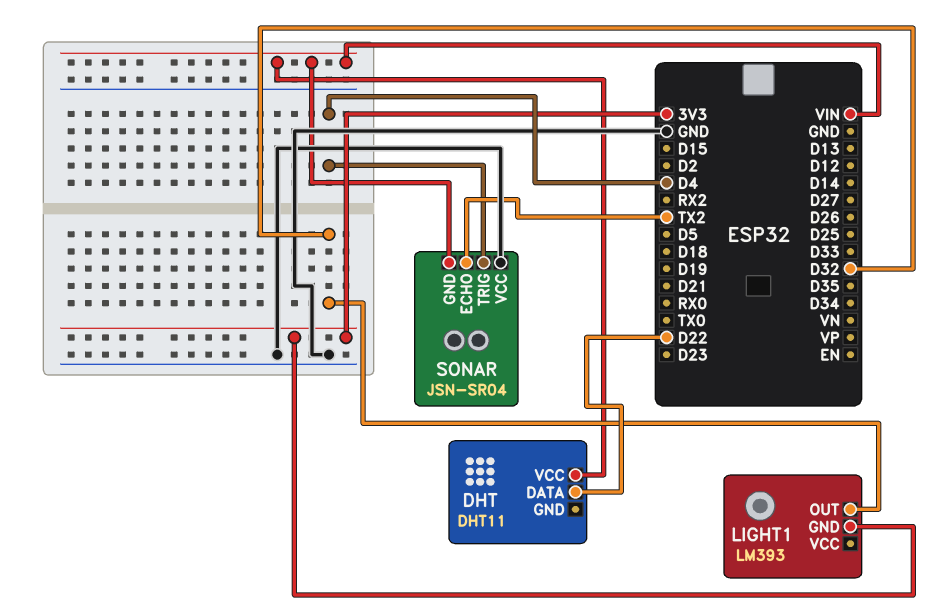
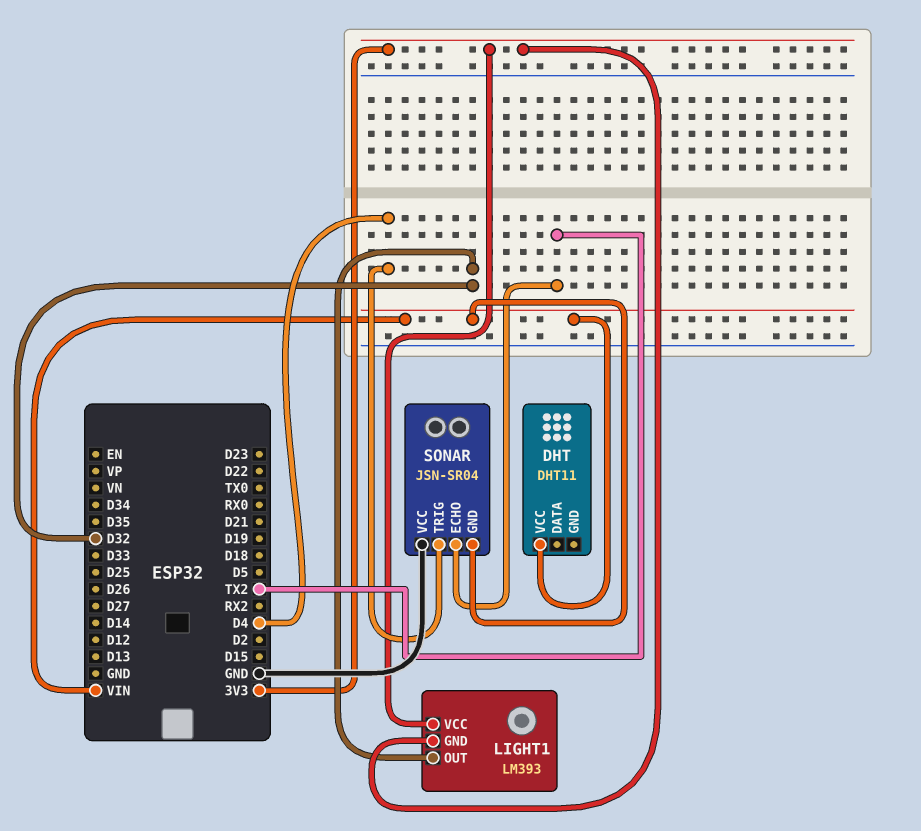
DHT pin DATA: D22 -> none
LIGHT1 pin VCC: none -> 3V3

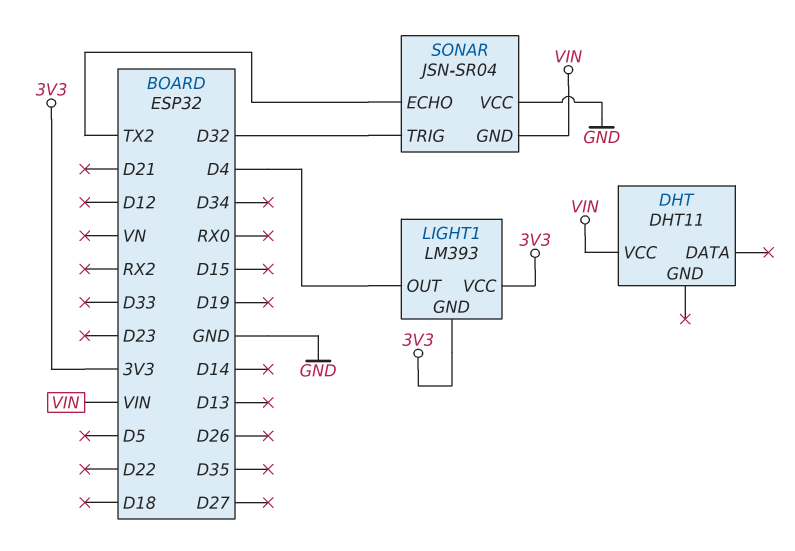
LIGHT1 pin OUT: D32 -> D4
SONAR pin TRIG: D4 -> D32

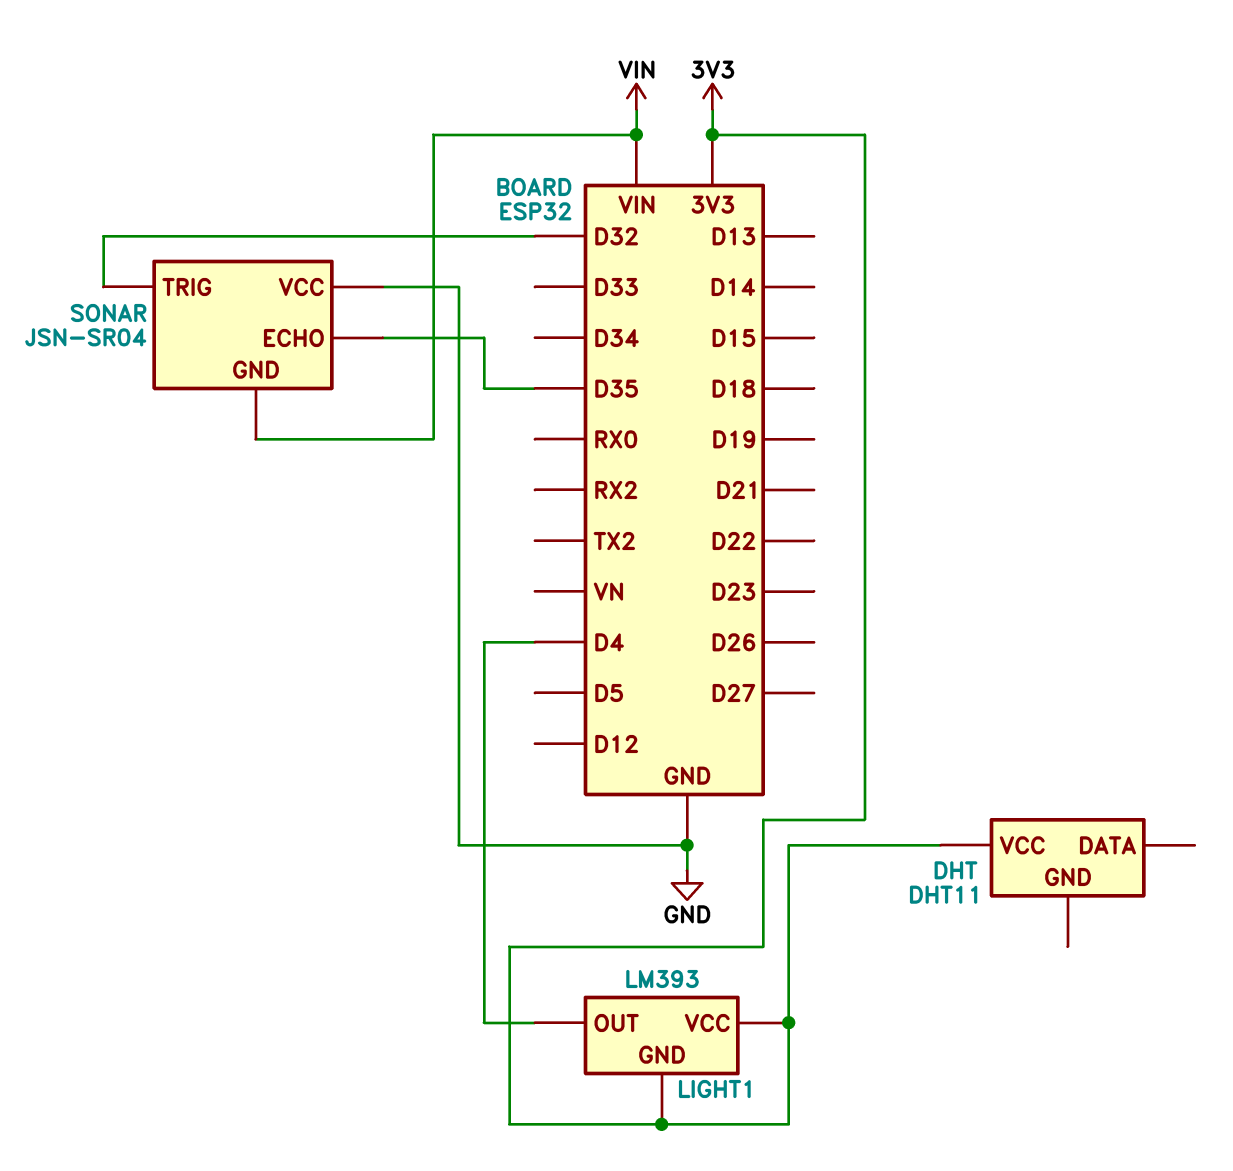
DHT pin VCC: VIN -> 3V3
SONAR pin ECHO: TX2 -> D35

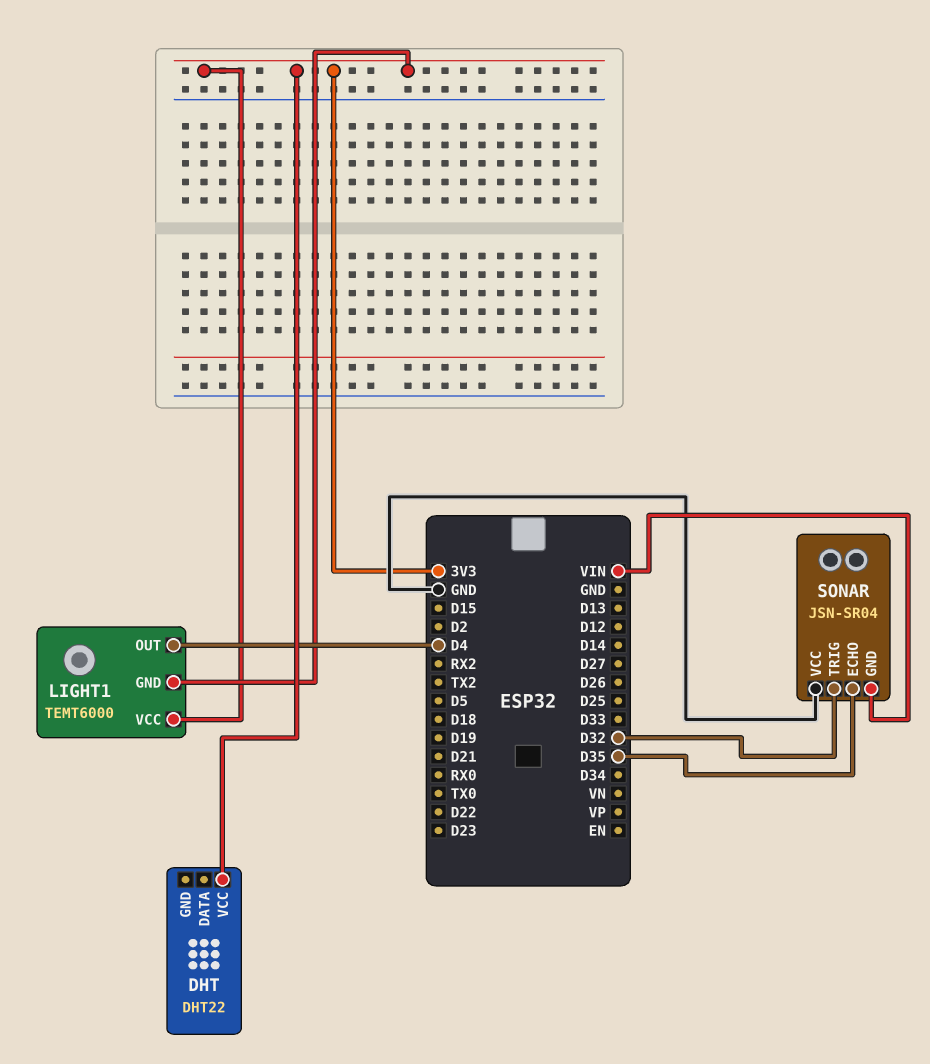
DHT: DHT11 -> DHT22
LIGHT1: LM393 -> TEMT6000

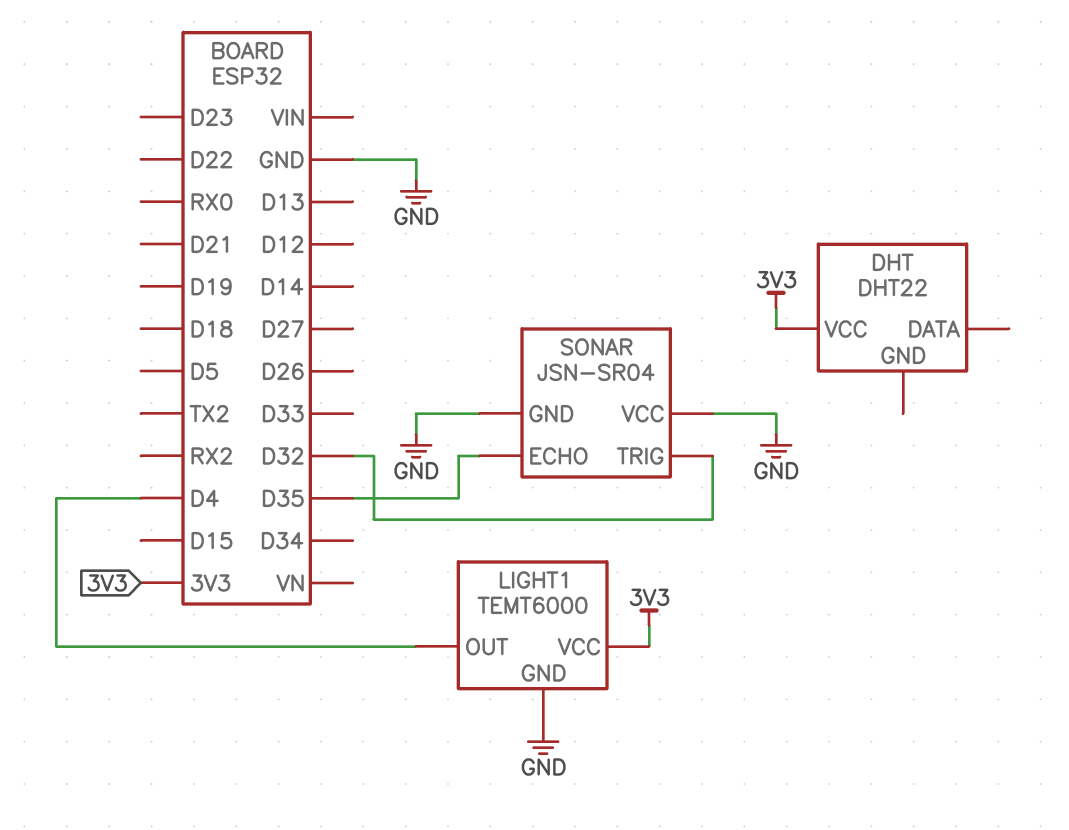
LIGHT1 pin GND: 3V3 -> GND
SONAR pin GND: VIN -> GND

